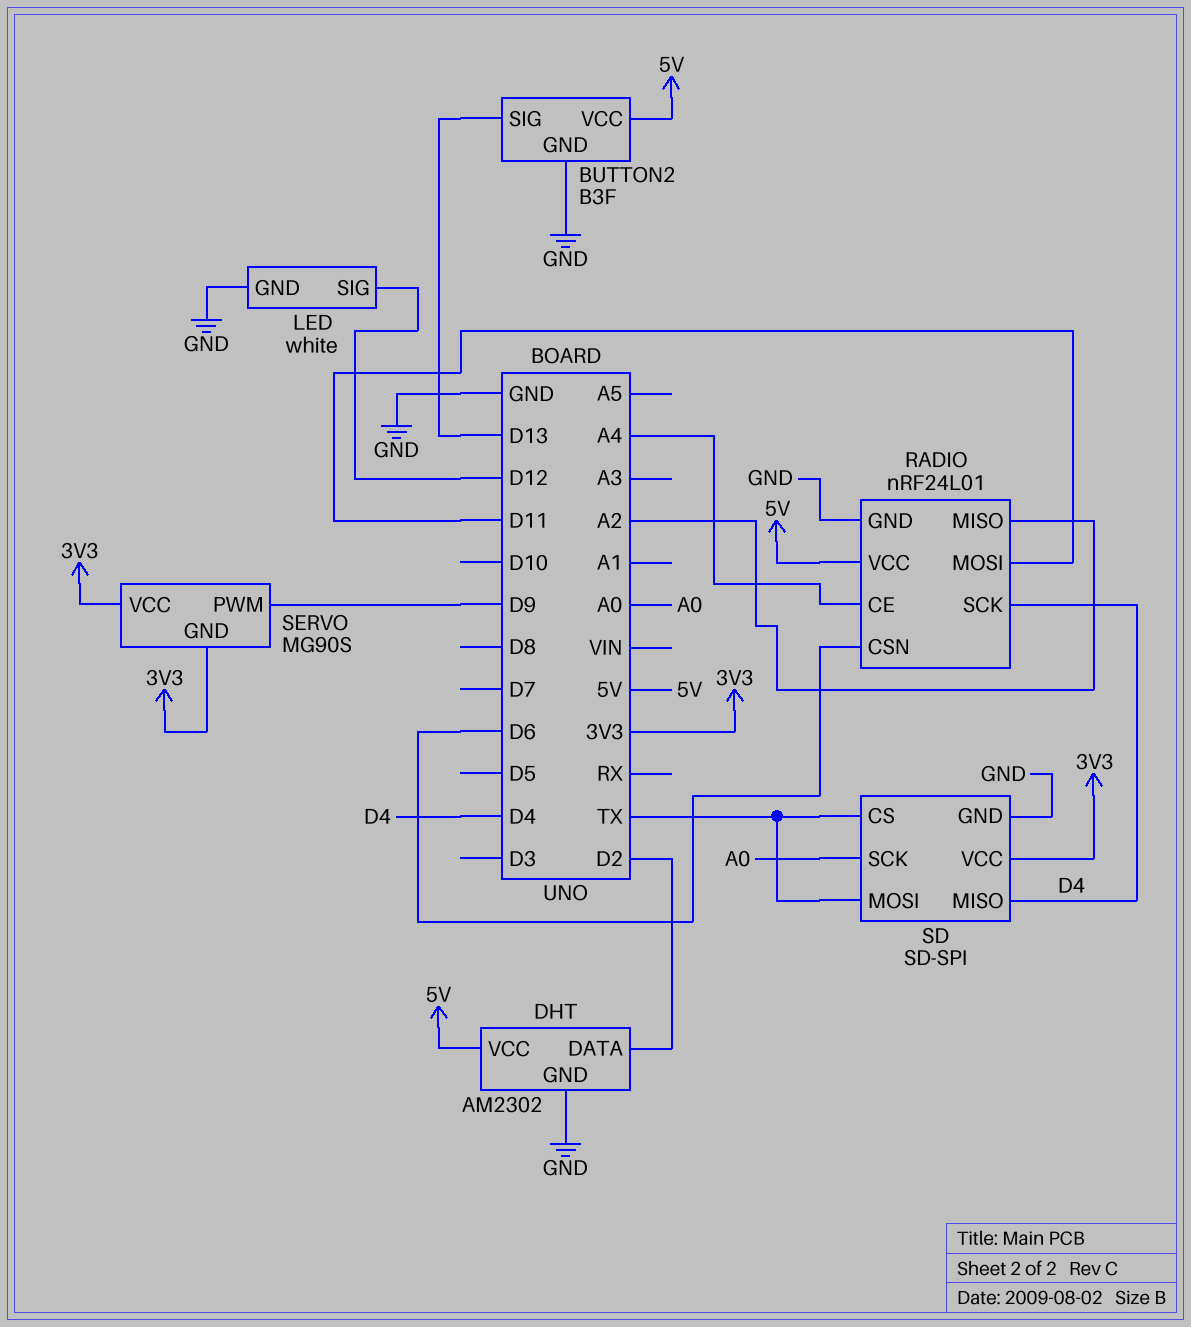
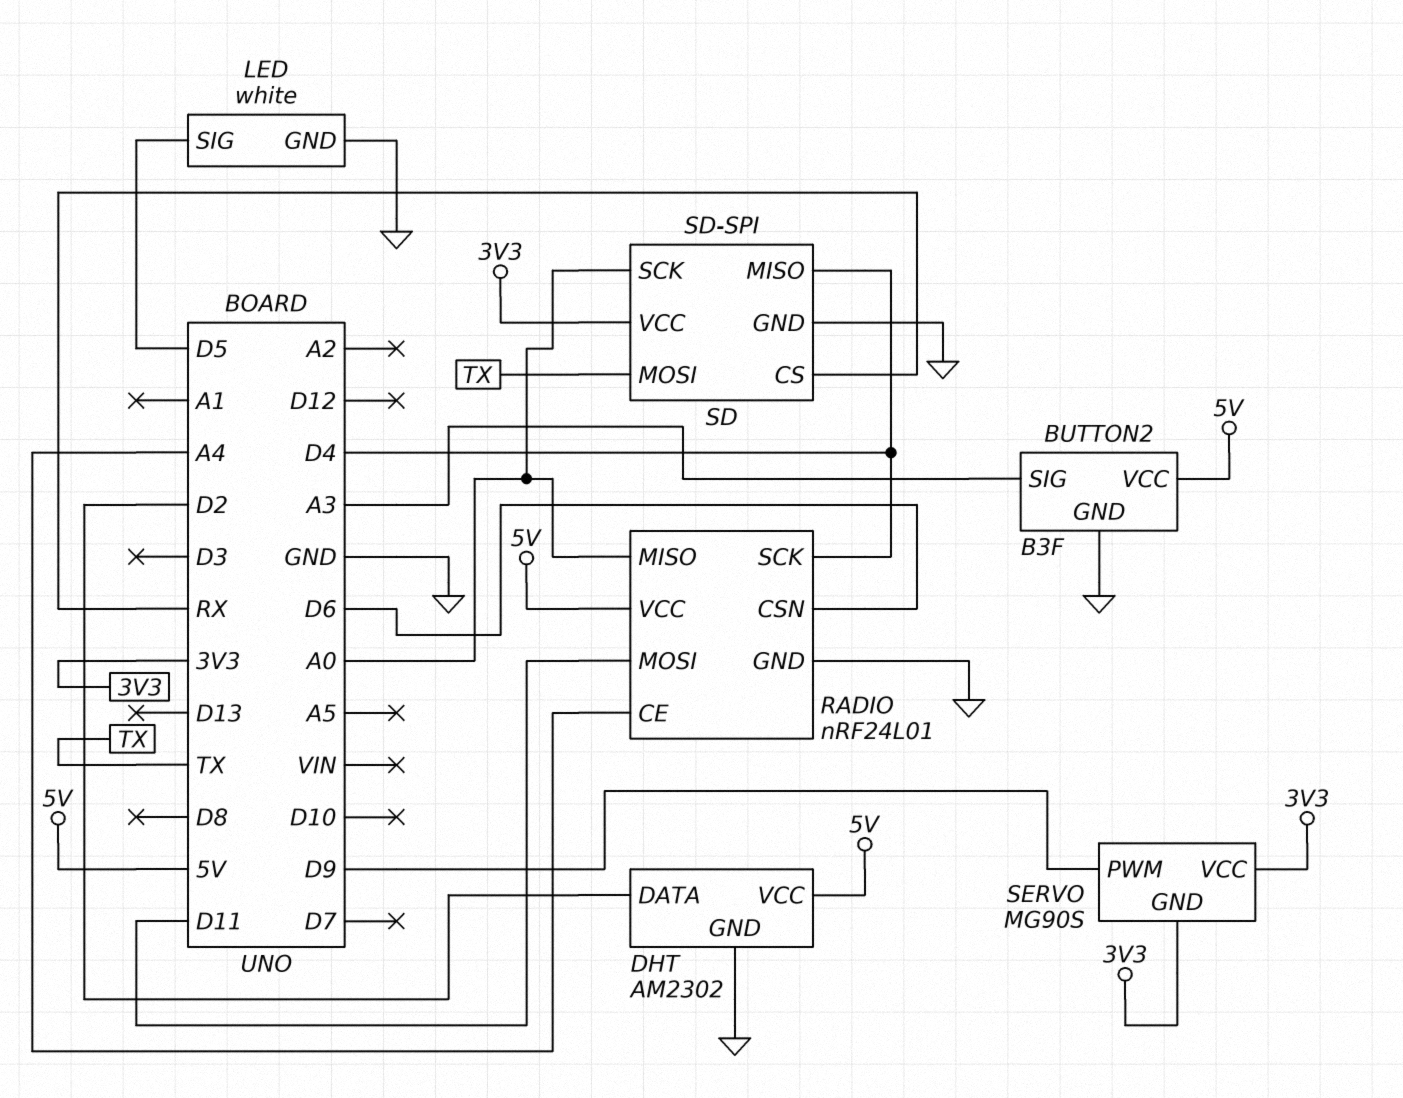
BUTTON2 pin SIG: D13 -> A3
LED pin SIG: D12 -> D5
RADIO pin MISO: A2 -> A0
SD pin CS: TX -> RX

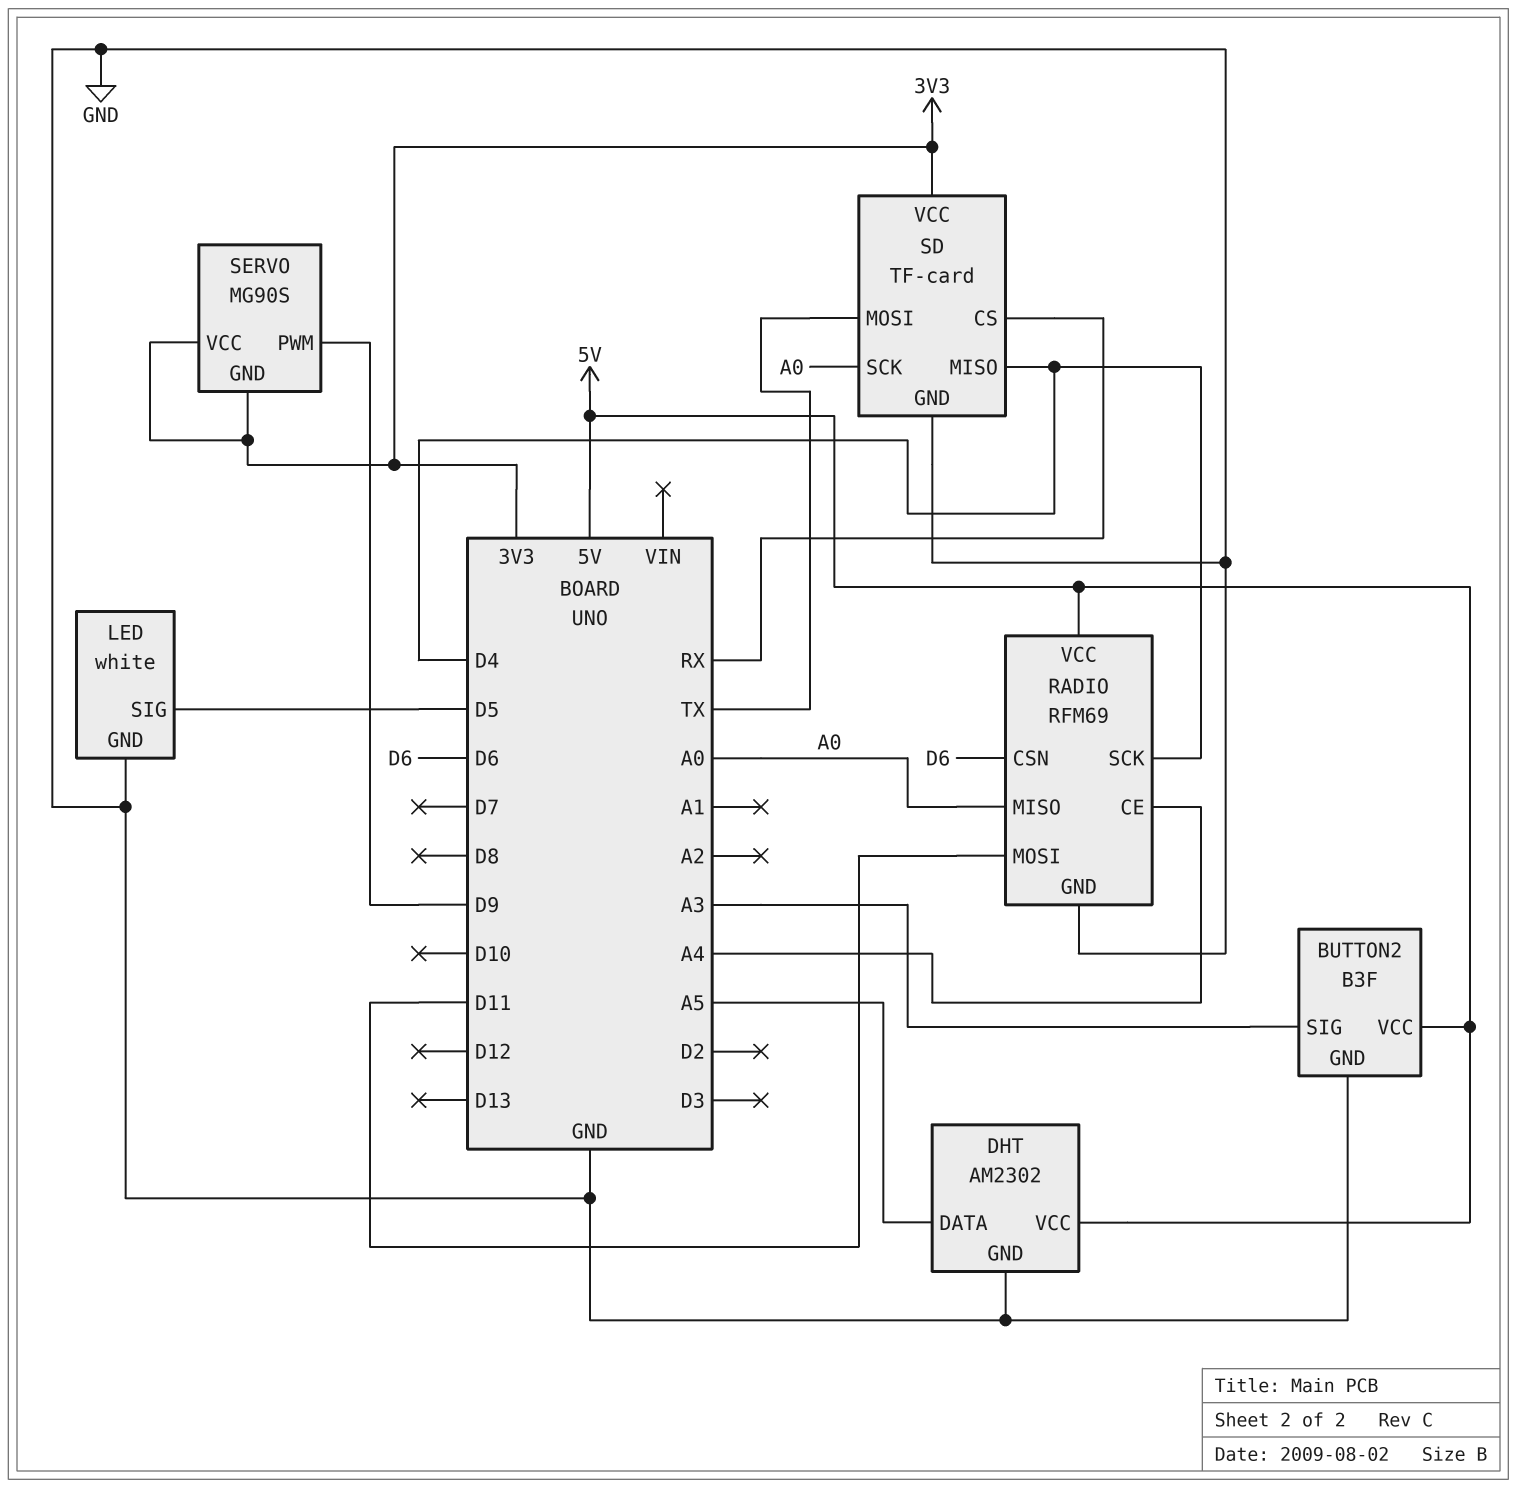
DHT pin DATA: D2 -> A5
RADIO: nRF24L01 -> RFM69
SD: SD-SPI -> TF-card

